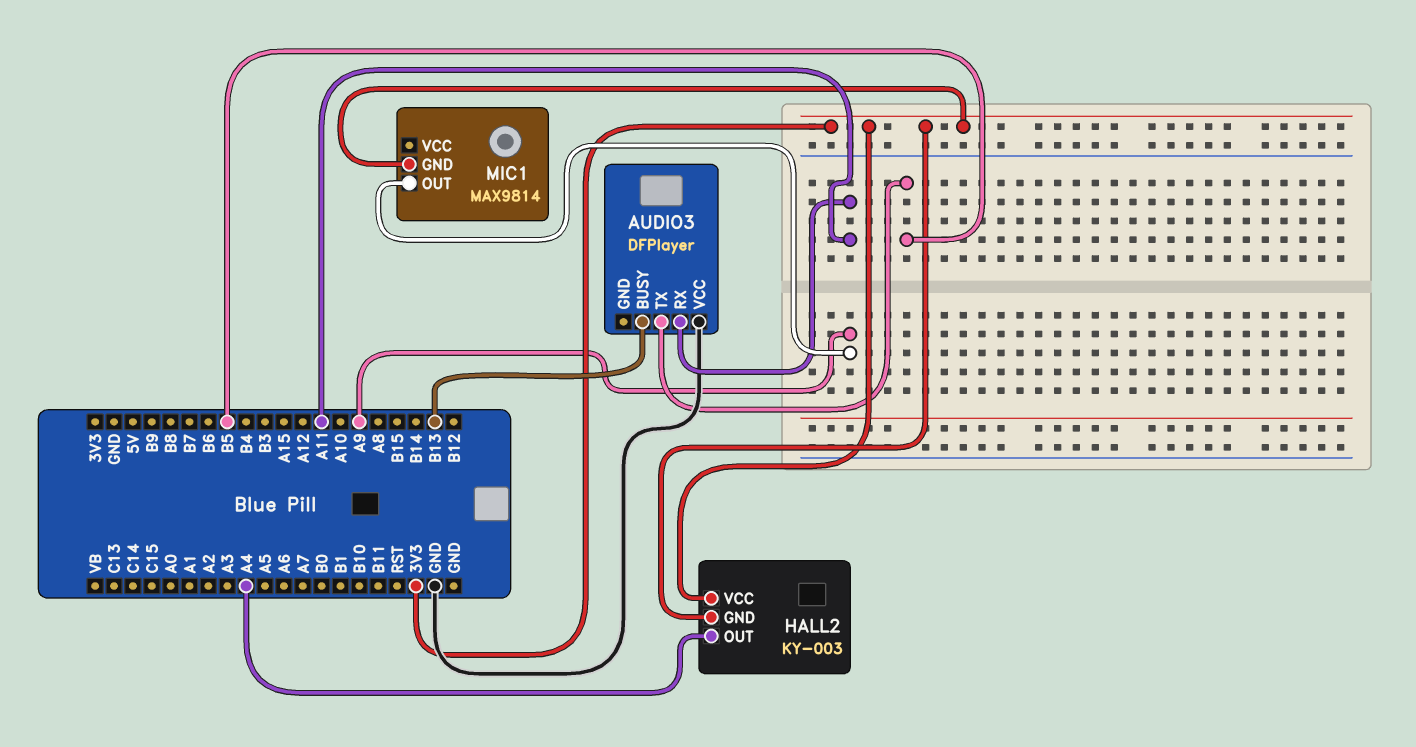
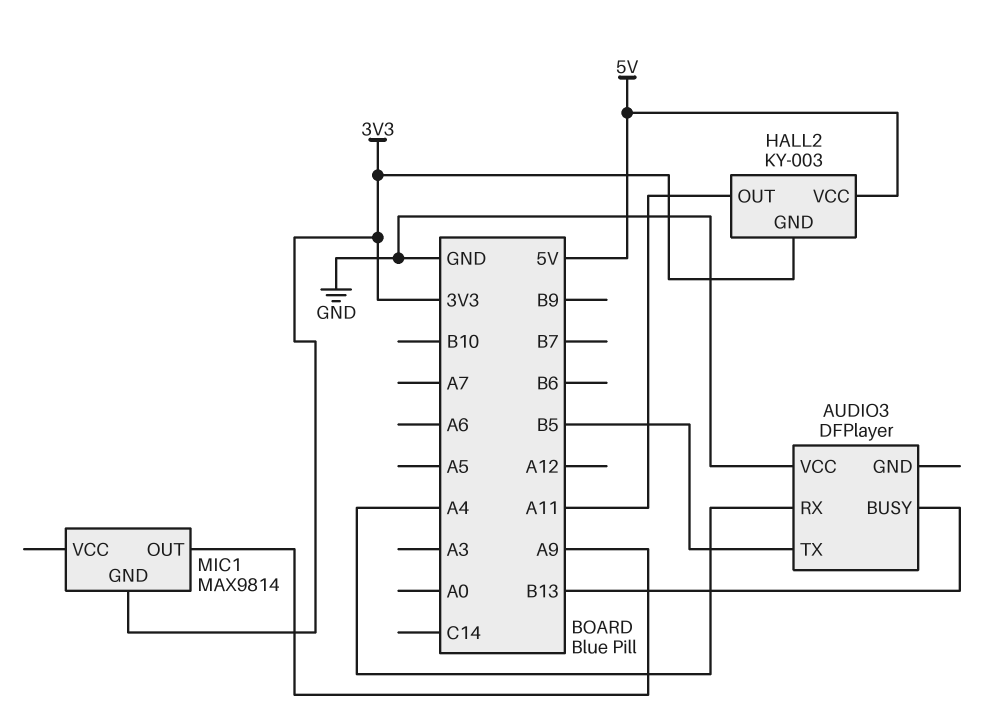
AUDIO3 pin RX: A11 -> A4
HALL2 pin OUT: A4 -> A11
HALL2 pin VCC: 3V3 -> 5V

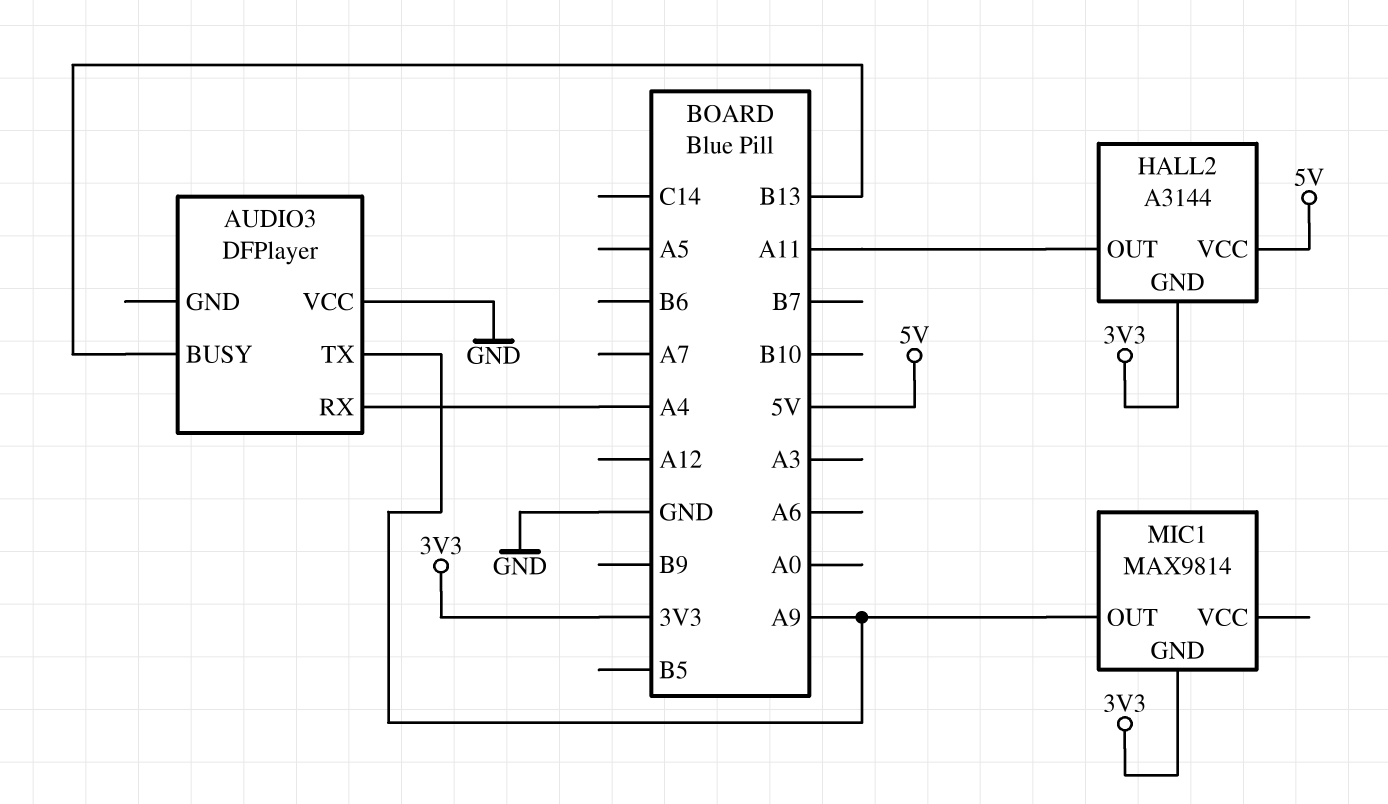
AUDIO3 pin TX: B5 -> A9
HALL2: KY-003 -> A3144

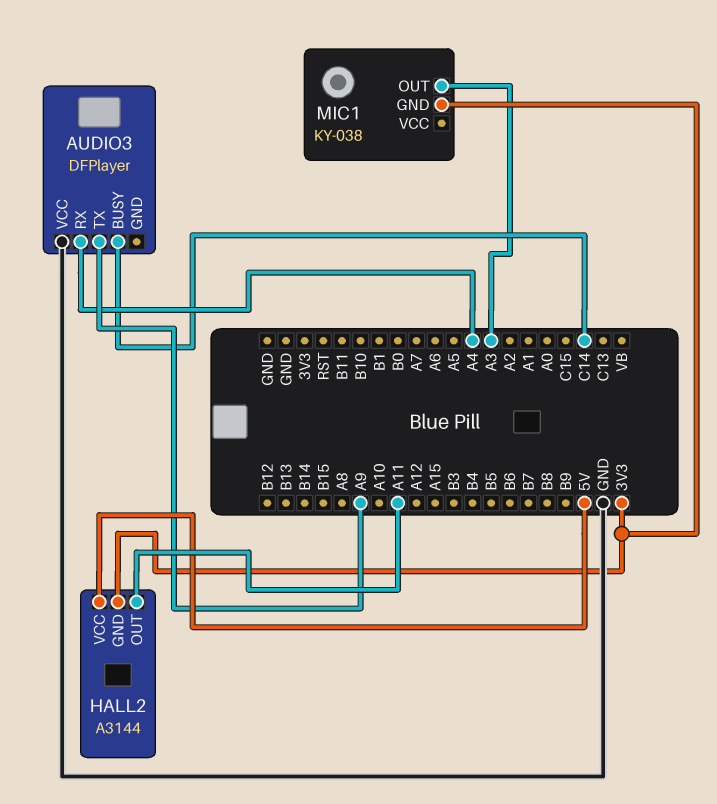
AUDIO3 pin BUSY: B13 -> C14
MIC1: MAX9814 -> KY-038
MIC1 pin OUT: A9 -> A3

